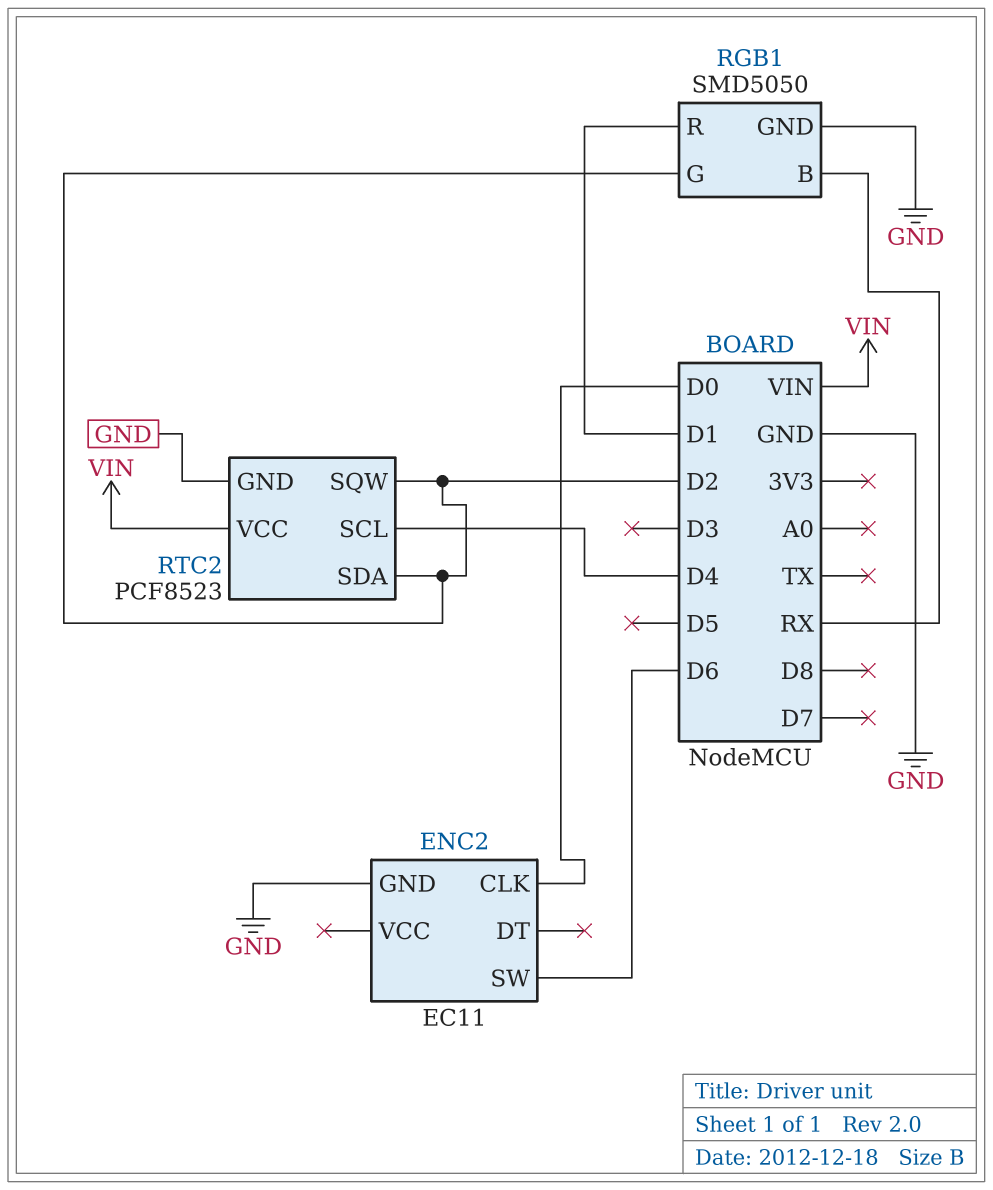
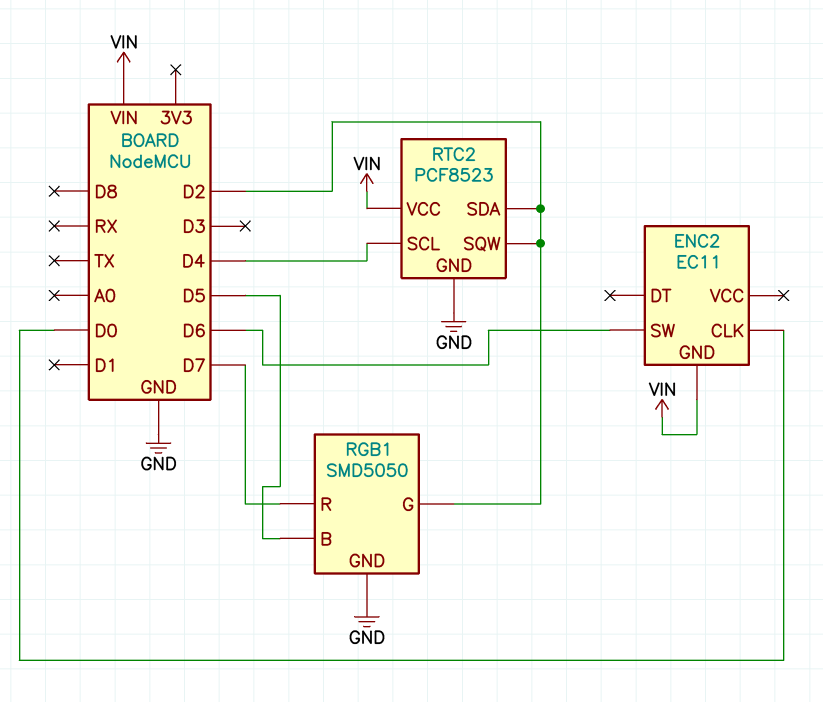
ENC2 pin GND: GND -> VIN
RGB1 pin B: RX -> D5
RGB1 pin R: D1 -> D7

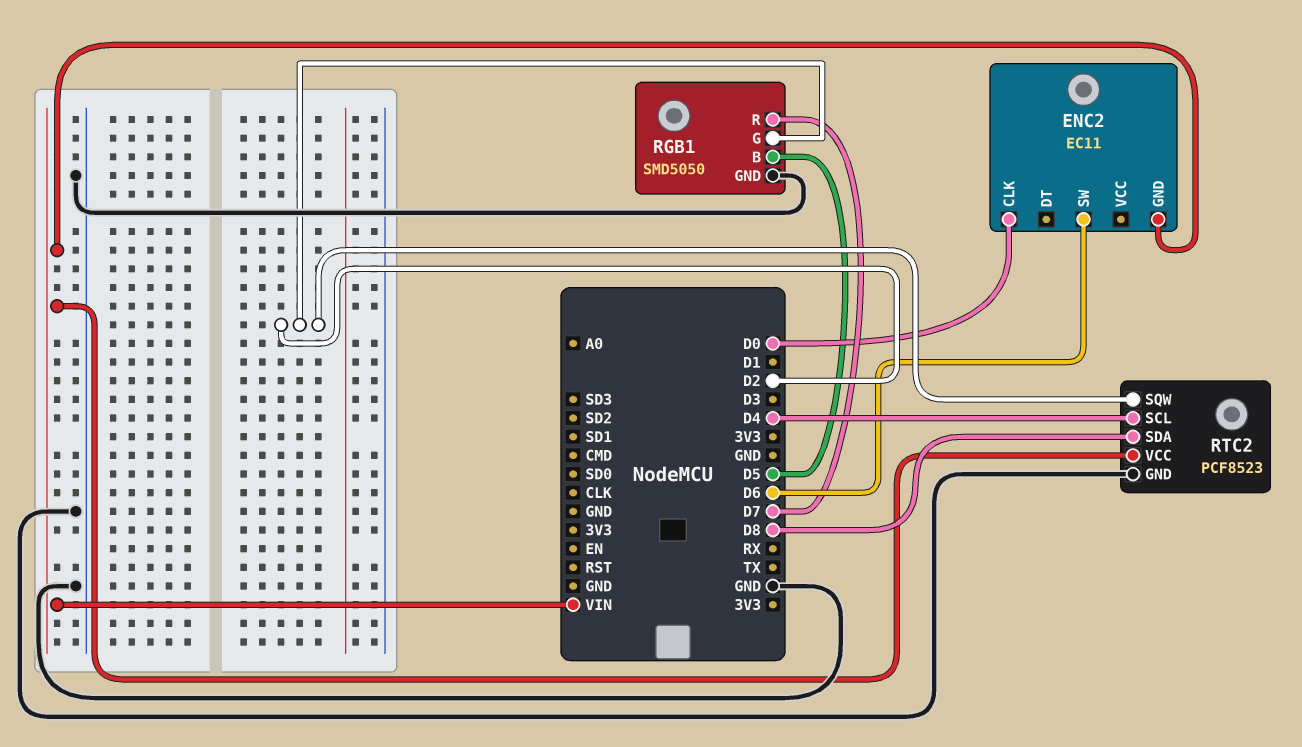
RTC2 pin SDA: D2 -> D8

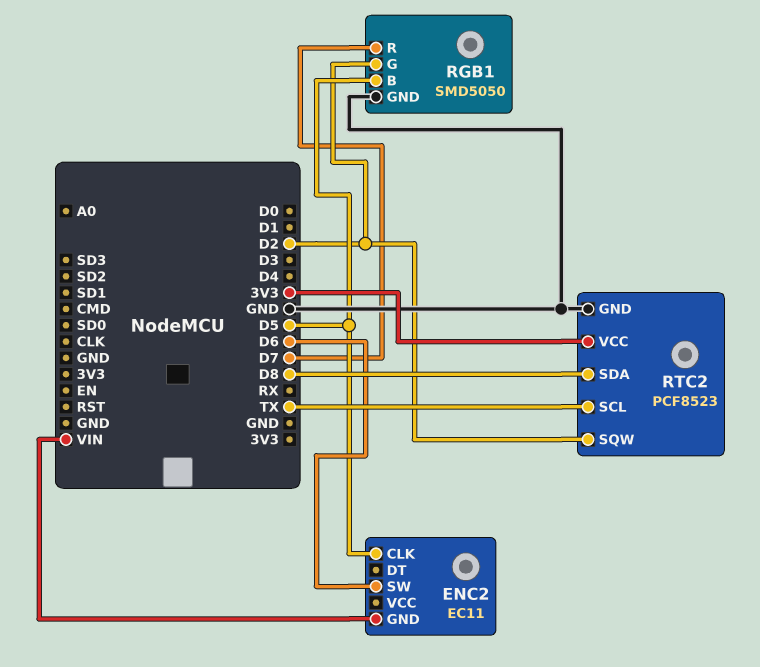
ENC2 pin CLK: D0 -> D5
RTC2 pin SCL: D4 -> TX
RTC2 pin VCC: VIN -> 3V3

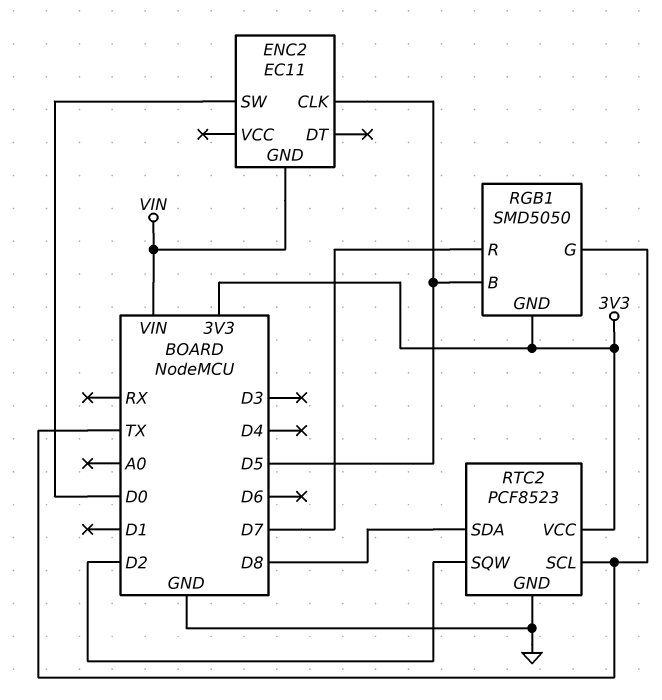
ENC2 pin SW: D6 -> D0
RGB1 pin G: D2 -> TX
RGB1 pin GND: GND -> 3V3

